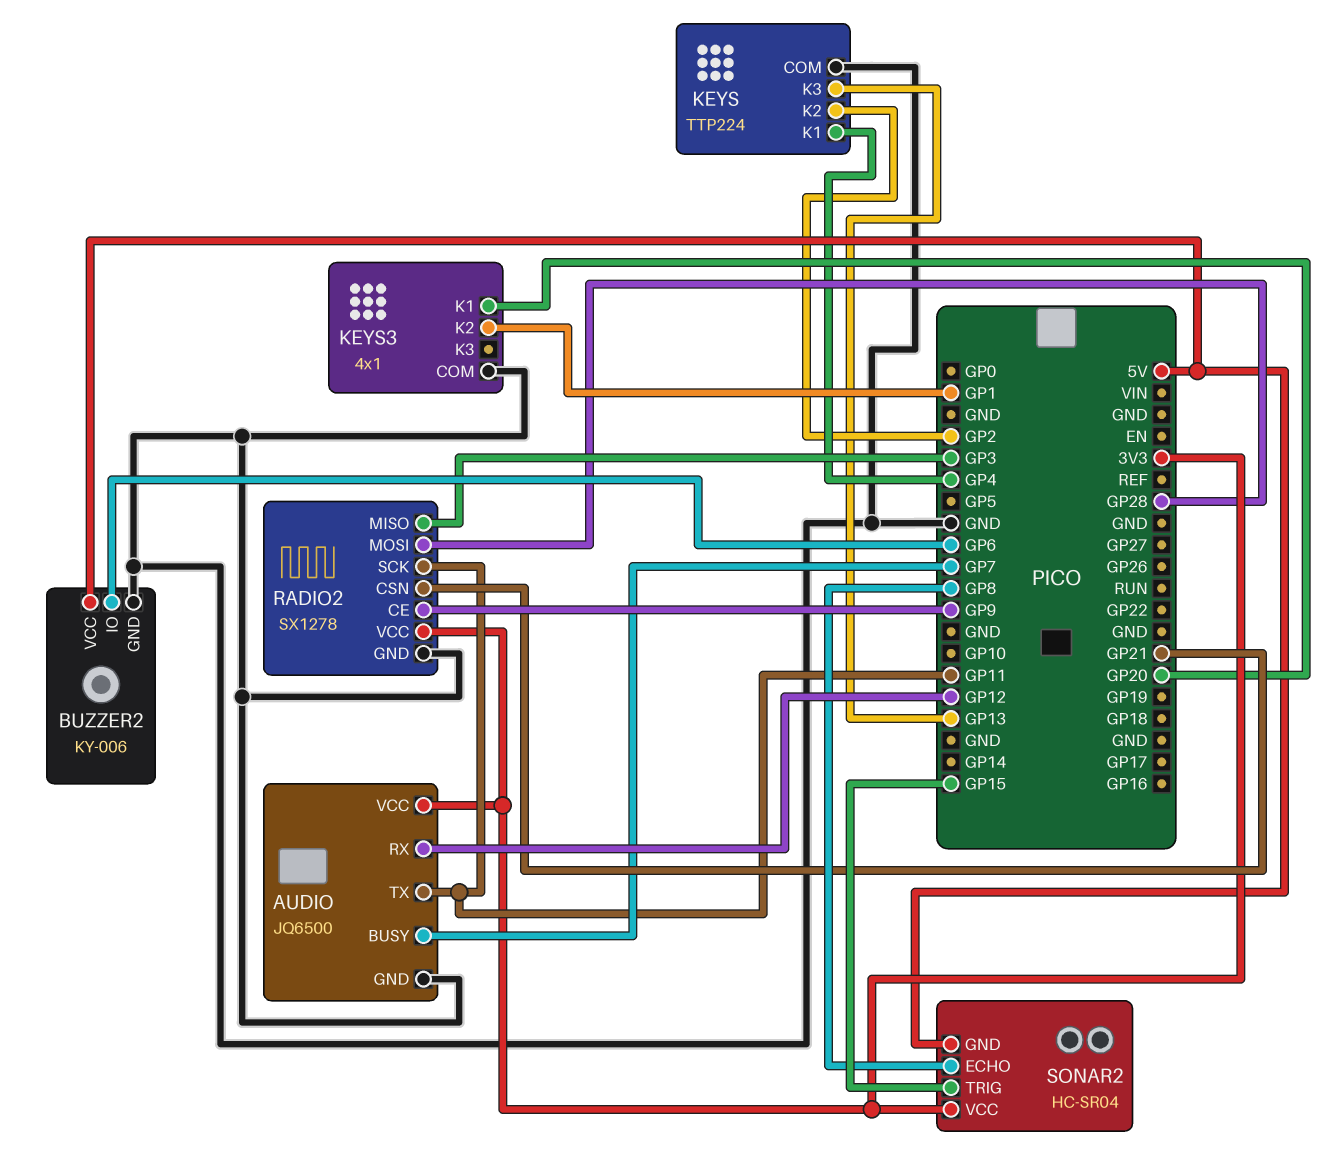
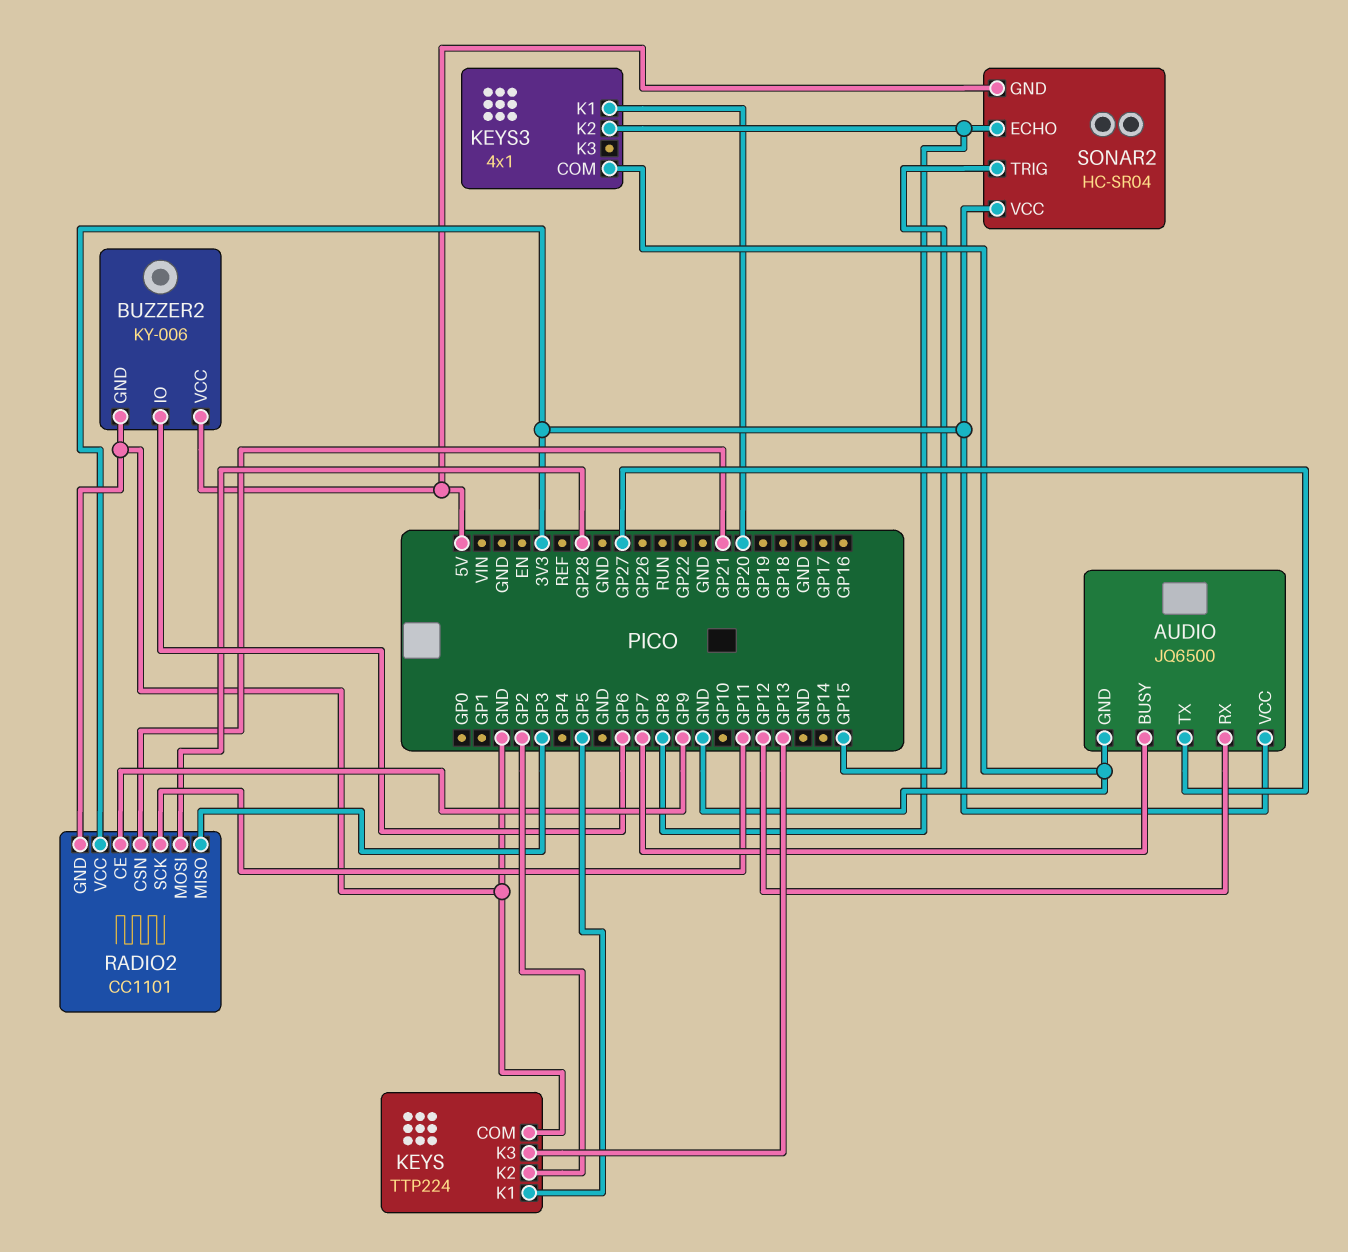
AUDIO pin TX: GP11 -> GP27
KEYS pin K1: GP4 -> GP5
KEYS3 pin K2: GP1 -> GP8
RADIO2: SX1278 -> CC1101

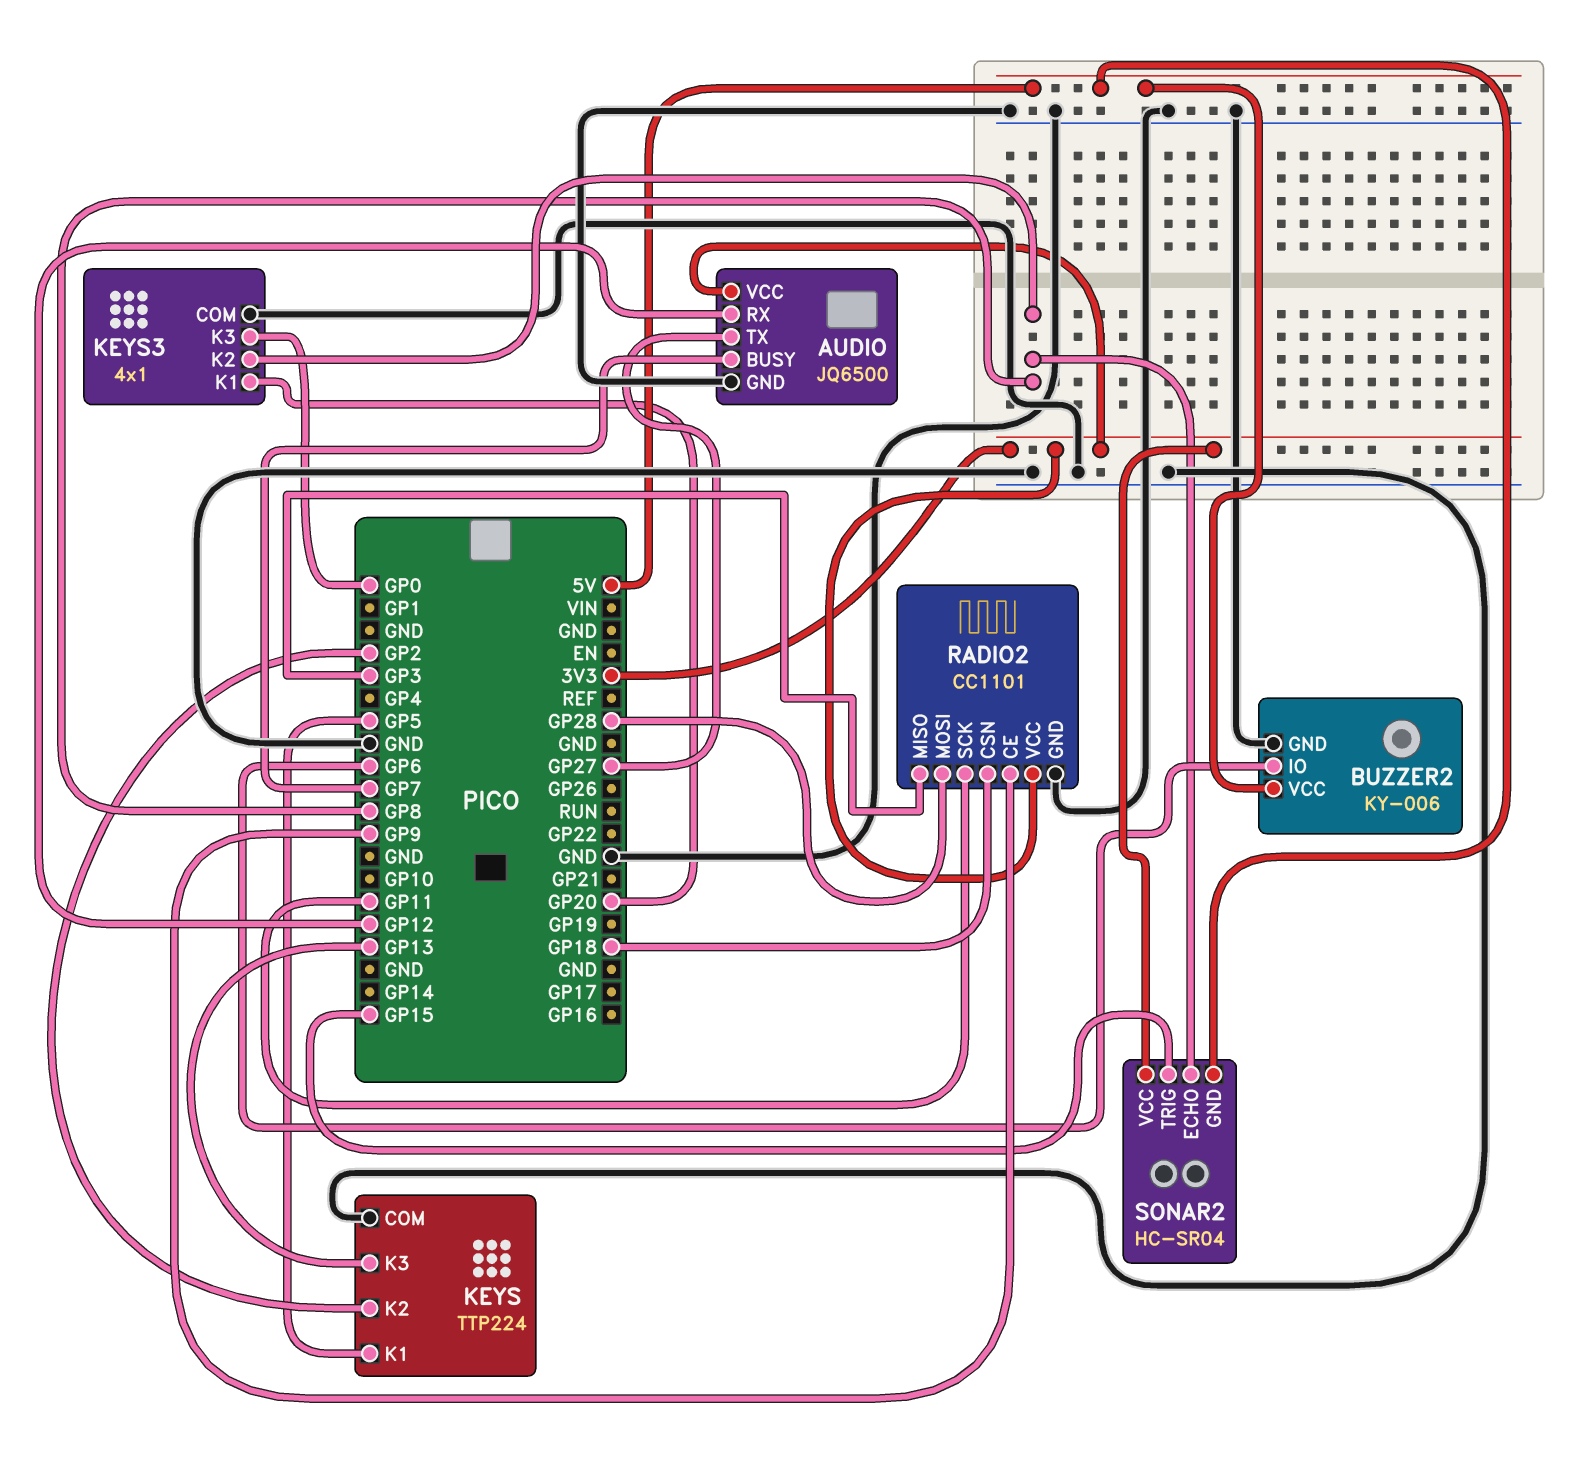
KEYS3 pin K3: none -> GP0
RADIO2 pin CSN: GP21 -> GP18

